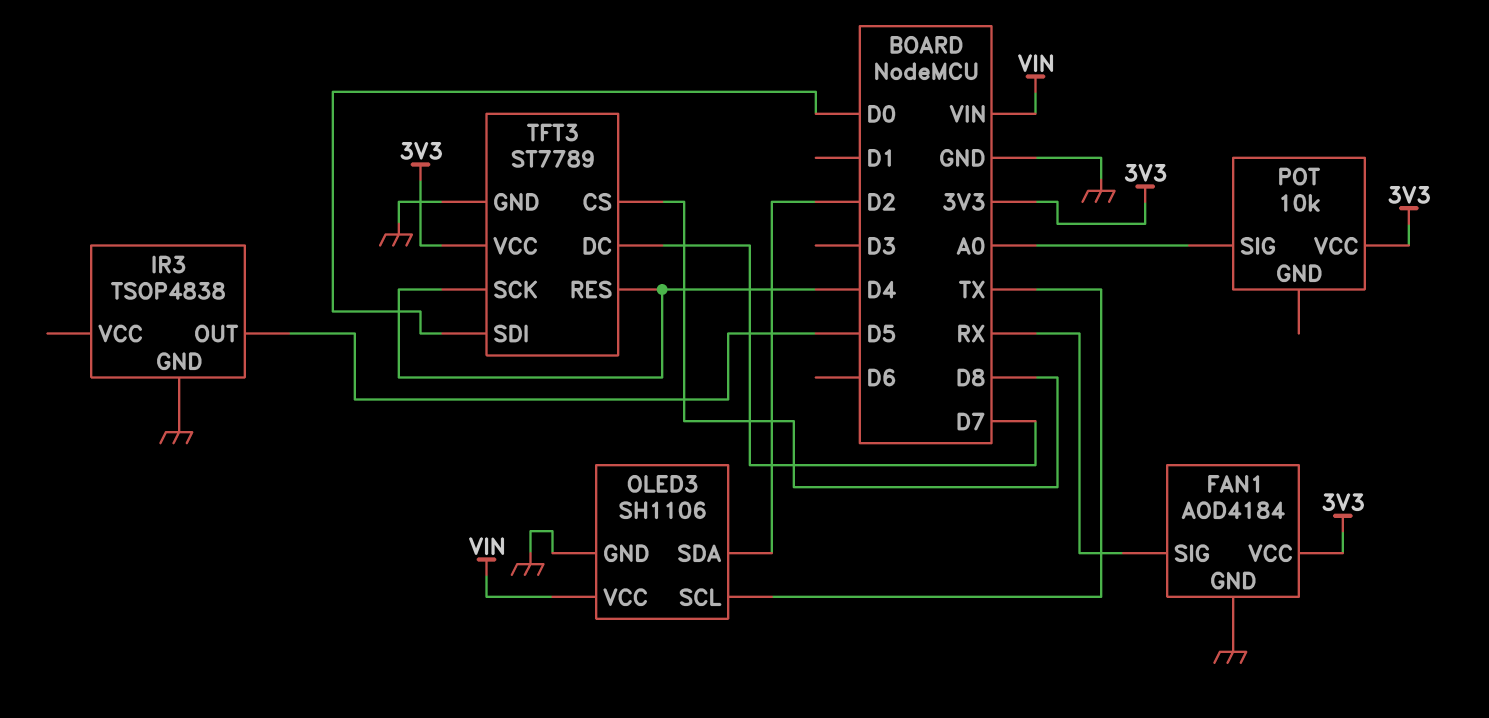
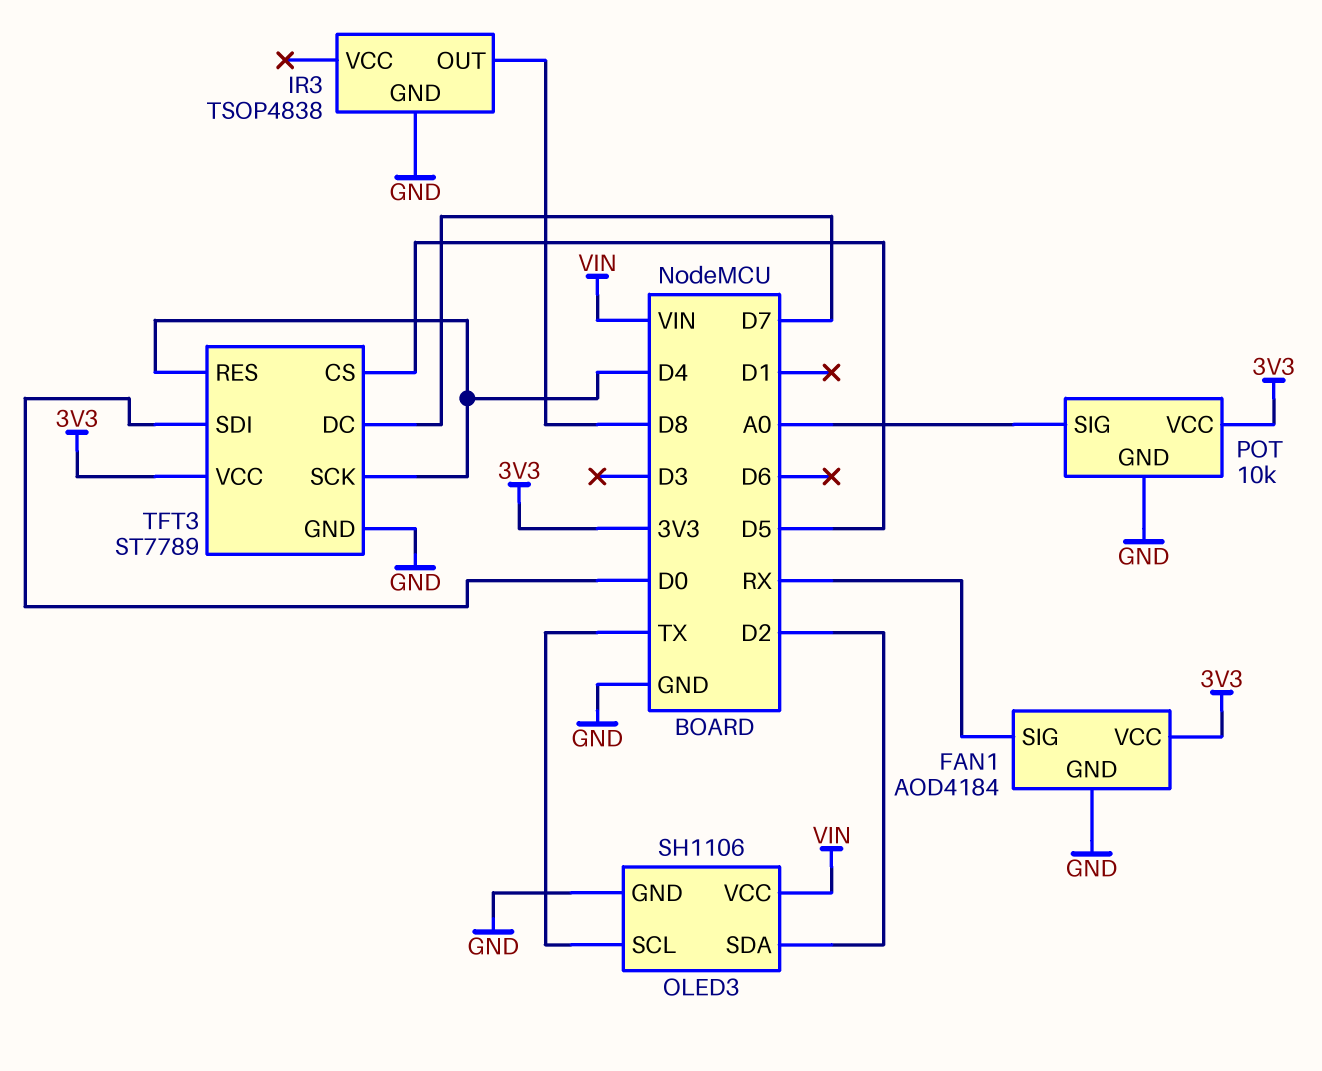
IR3 pin OUT: D5 -> D8
POT pin GND: none -> GND
TFT3 pin CS: D8 -> D5

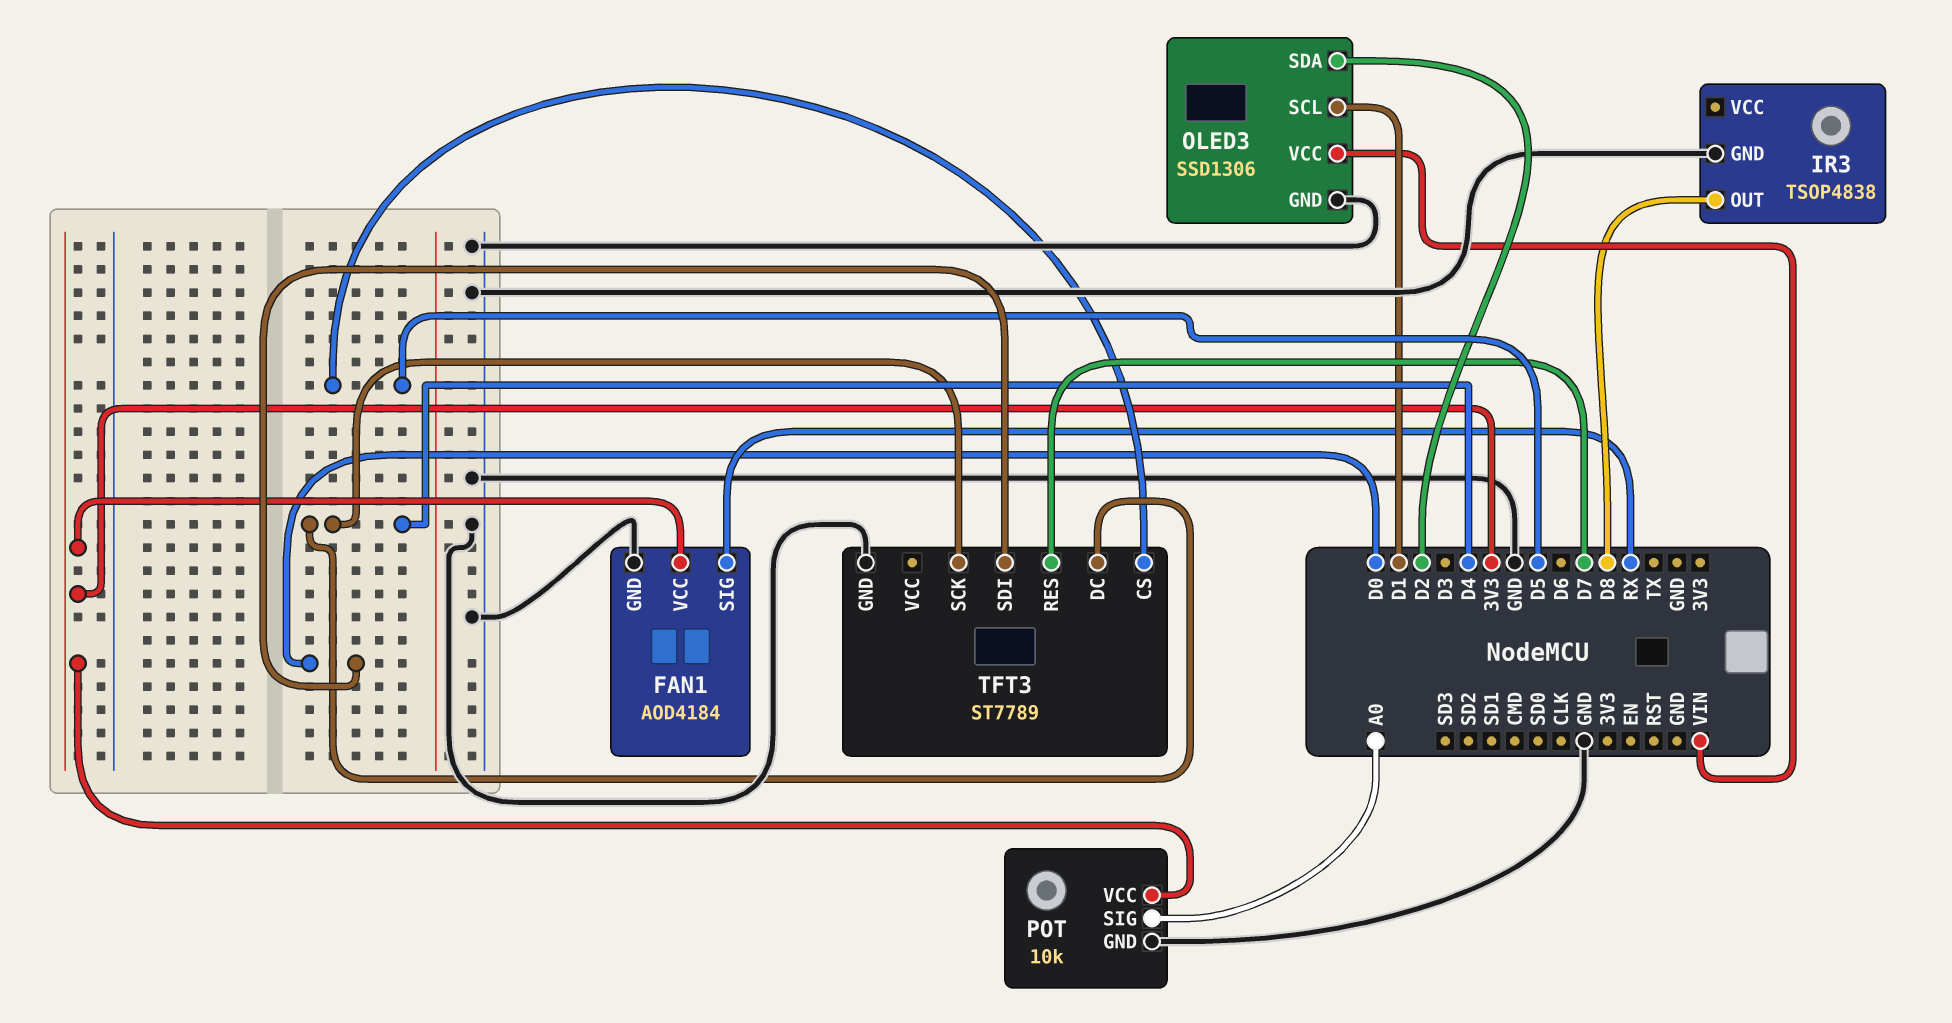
OLED3: SH1106 -> SSD1306
OLED3 pin SCL: TX -> D1
TFT3 pin DC: D7 -> D4
TFT3 pin RES: D4 -> D7
TFT3 pin VCC: 3V3 -> none

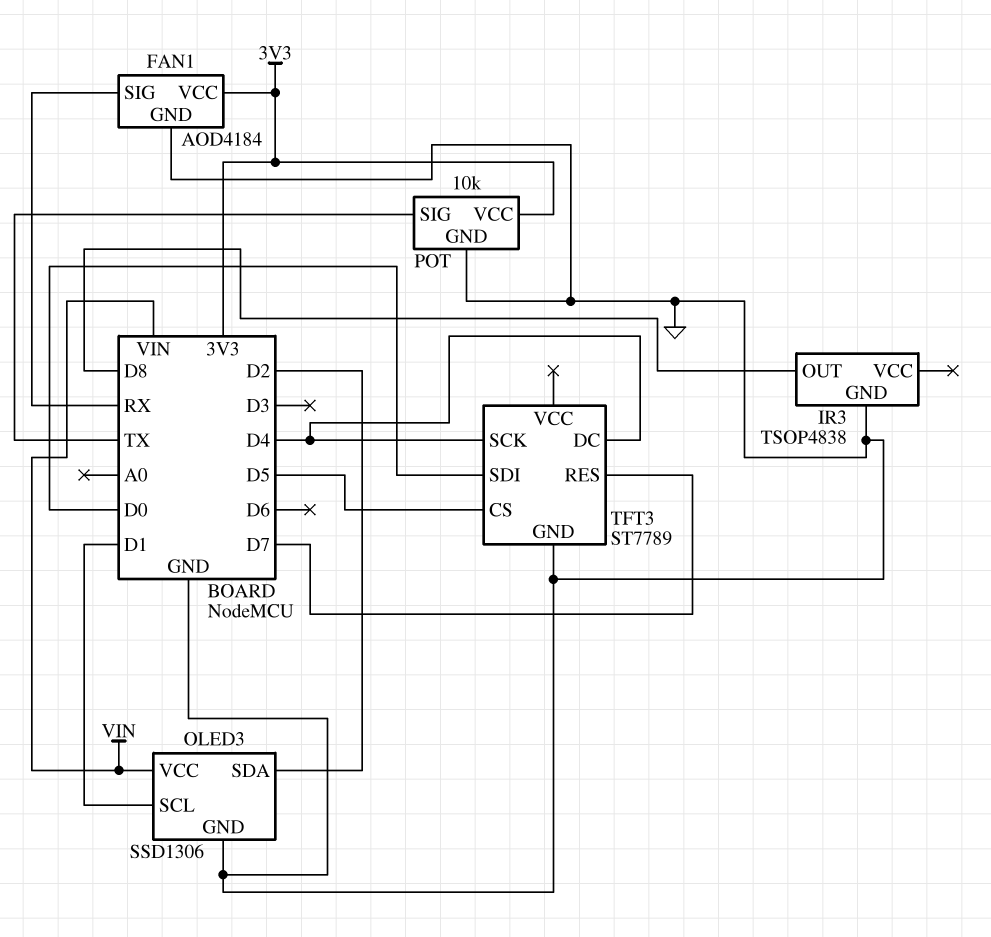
POT pin SIG: A0 -> TX

